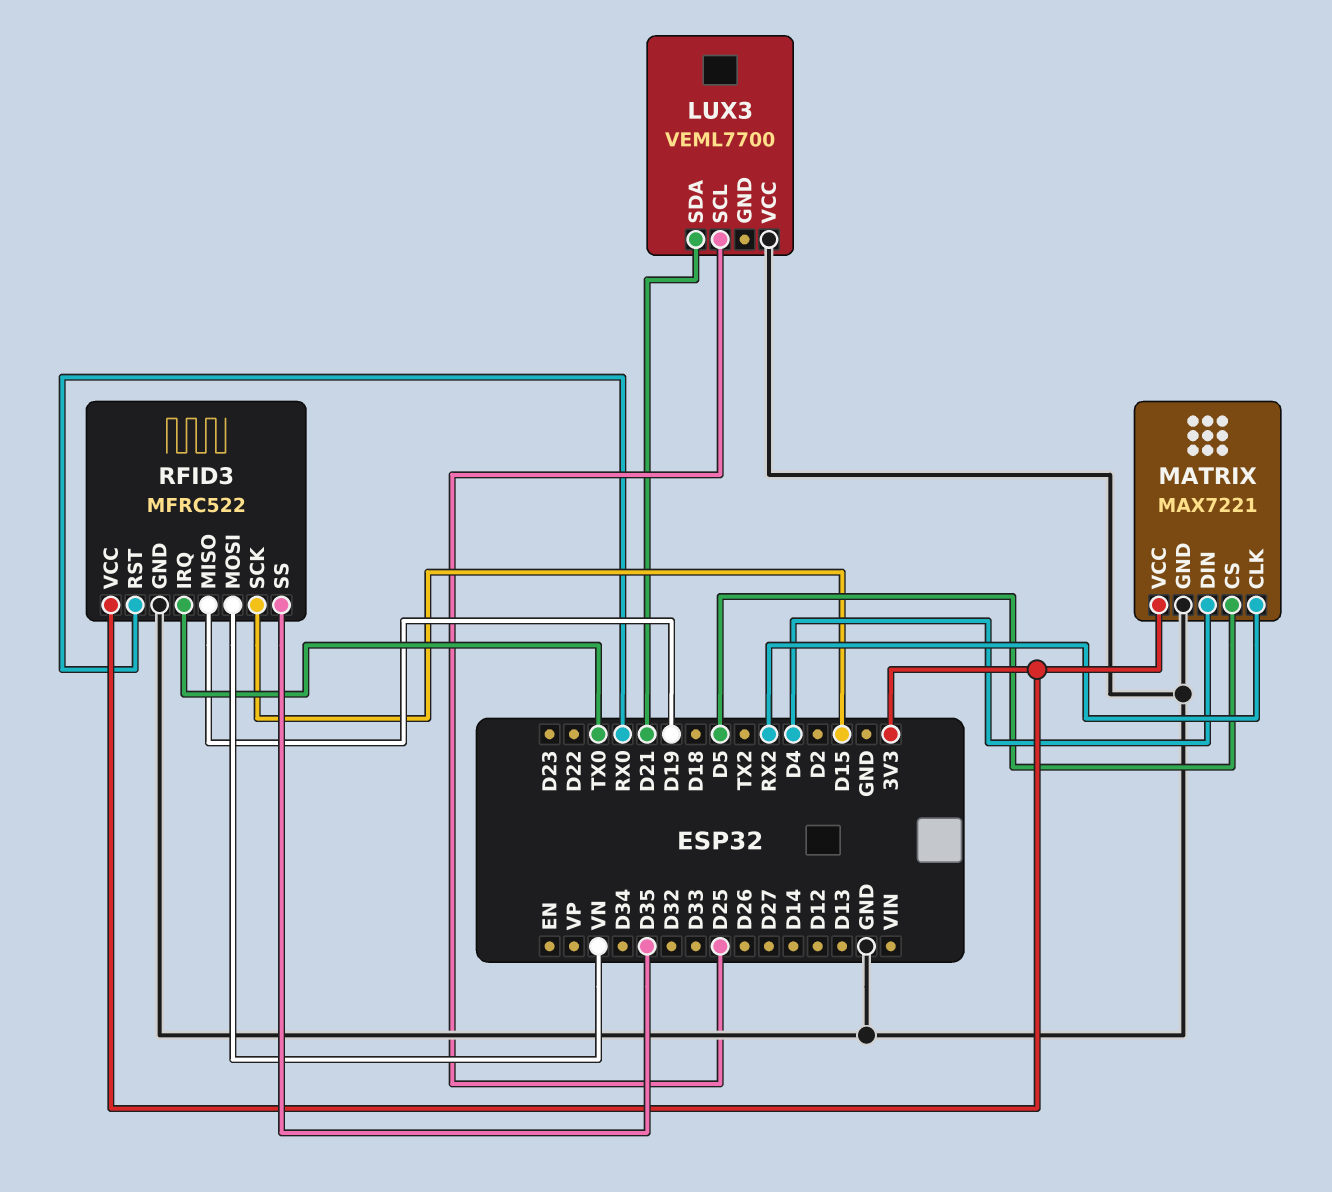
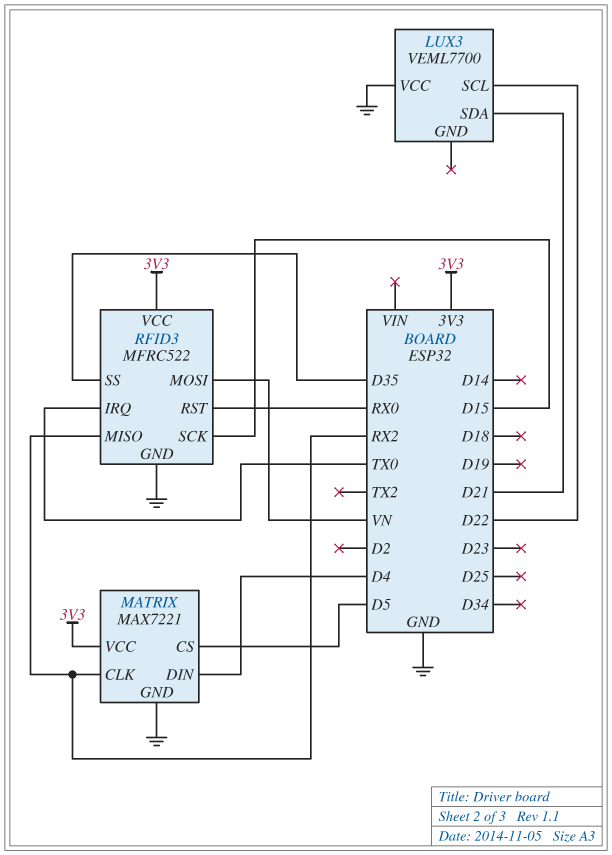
LUX3 pin SCL: D25 -> D22
RFID3 pin MISO: D19 -> RX2

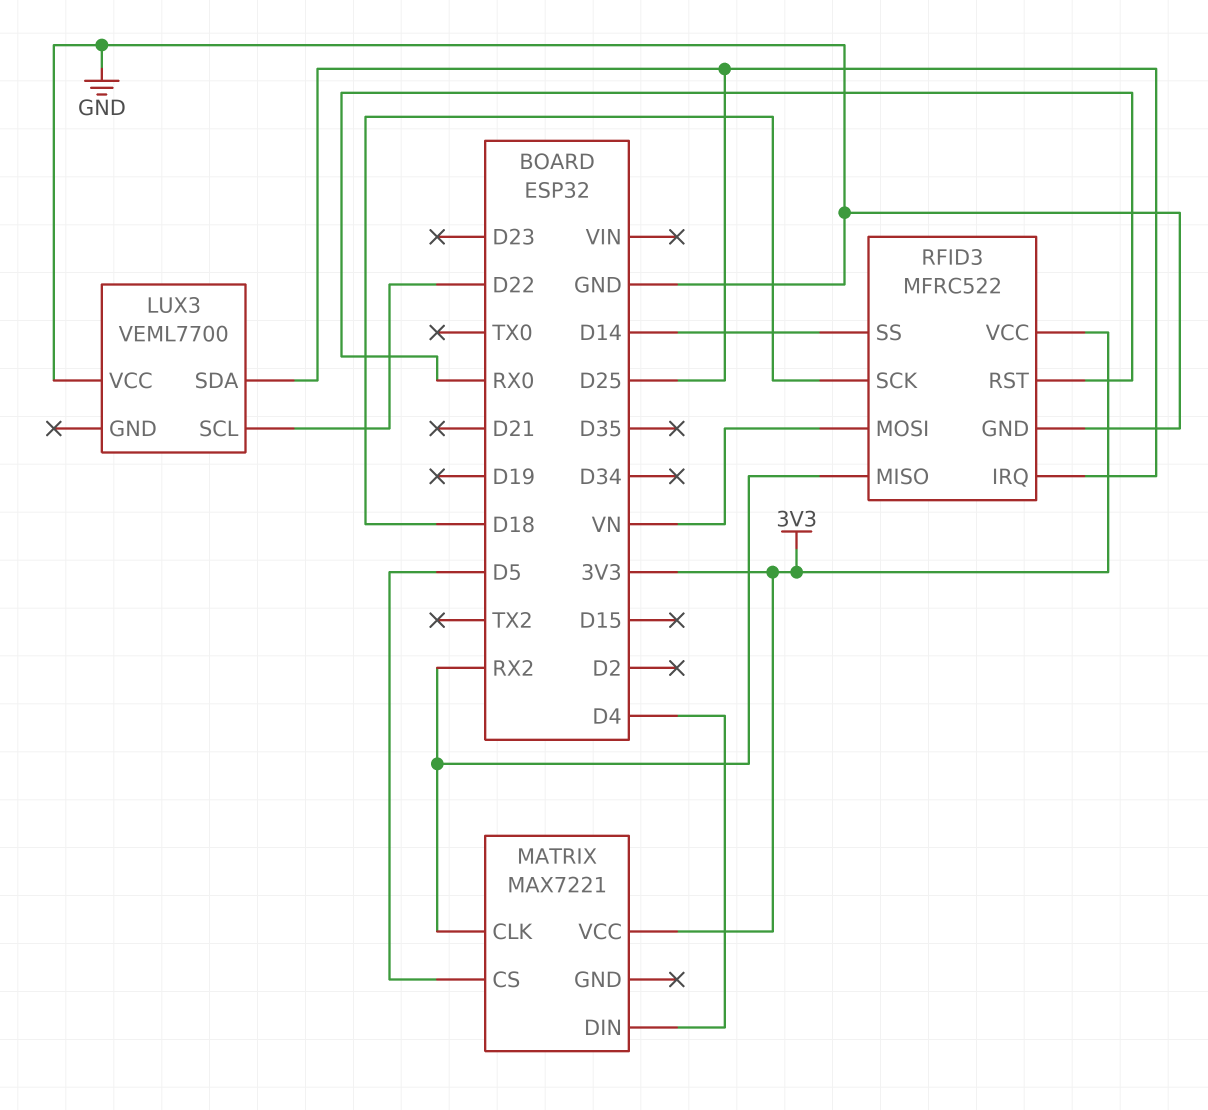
LUX3 pin SDA: D21 -> D25
MATRIX pin GND: GND -> none
RFID3 pin IRQ: TX0 -> D25
RFID3 pin SCK: D15 -> D18
RFID3 pin SS: D35 -> D14

